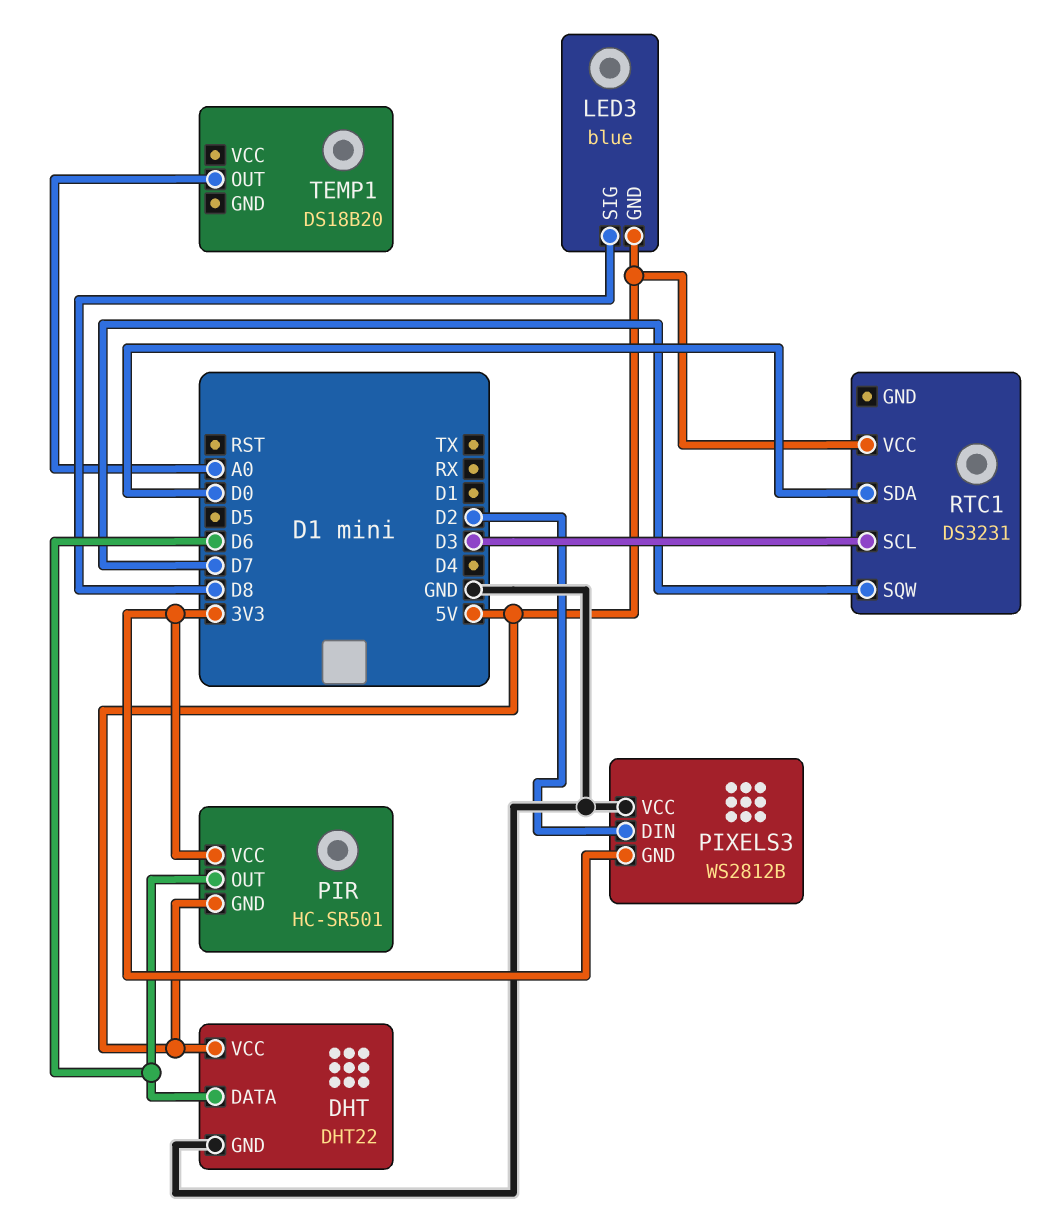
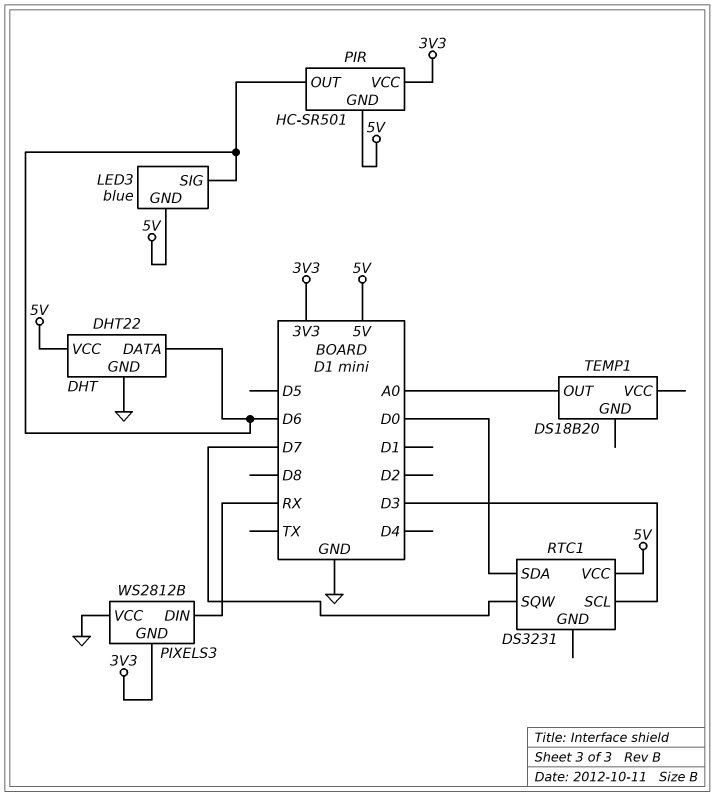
LED3 pin SIG: D8 -> D6
PIXELS3 pin DIN: D2 -> RX

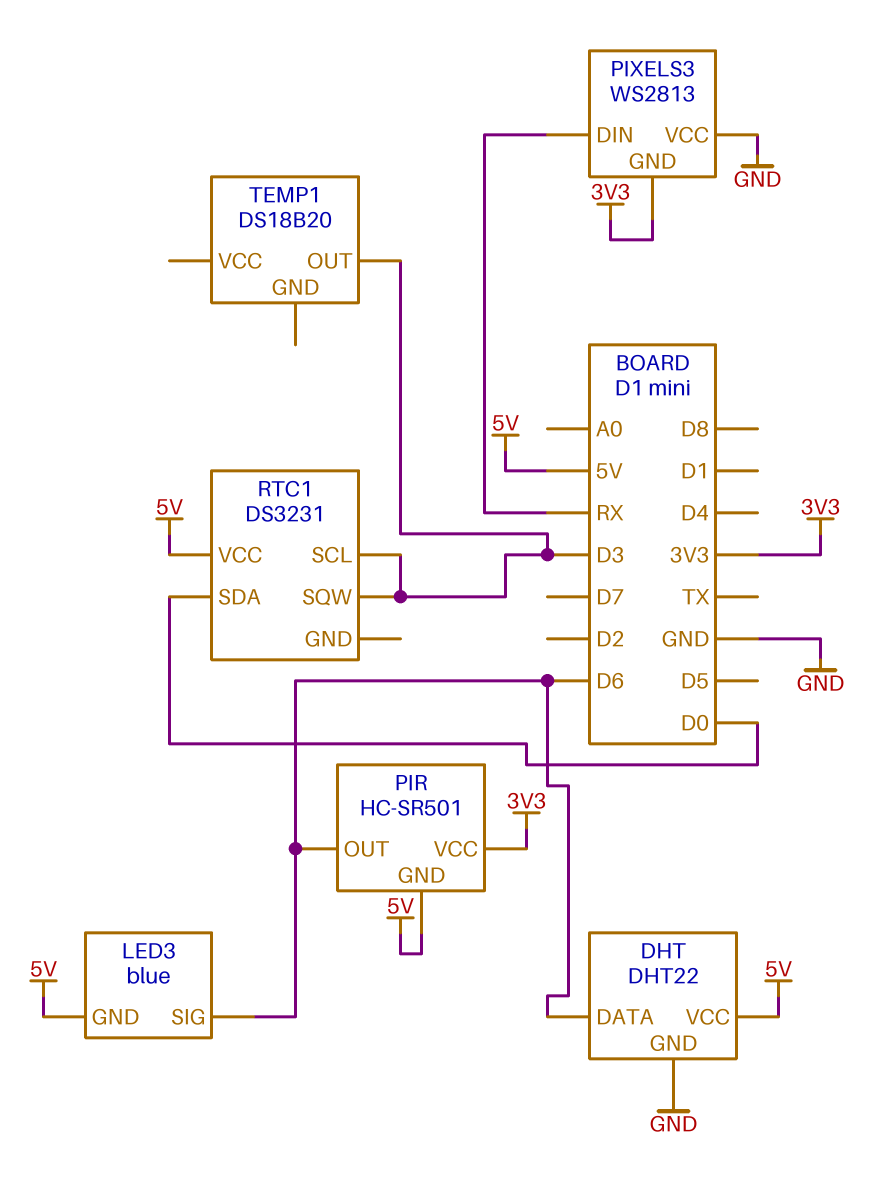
PIXELS3: WS2812B -> WS2813
RTC1 pin SQW: D7 -> D3
TEMP1 pin OUT: A0 -> D3

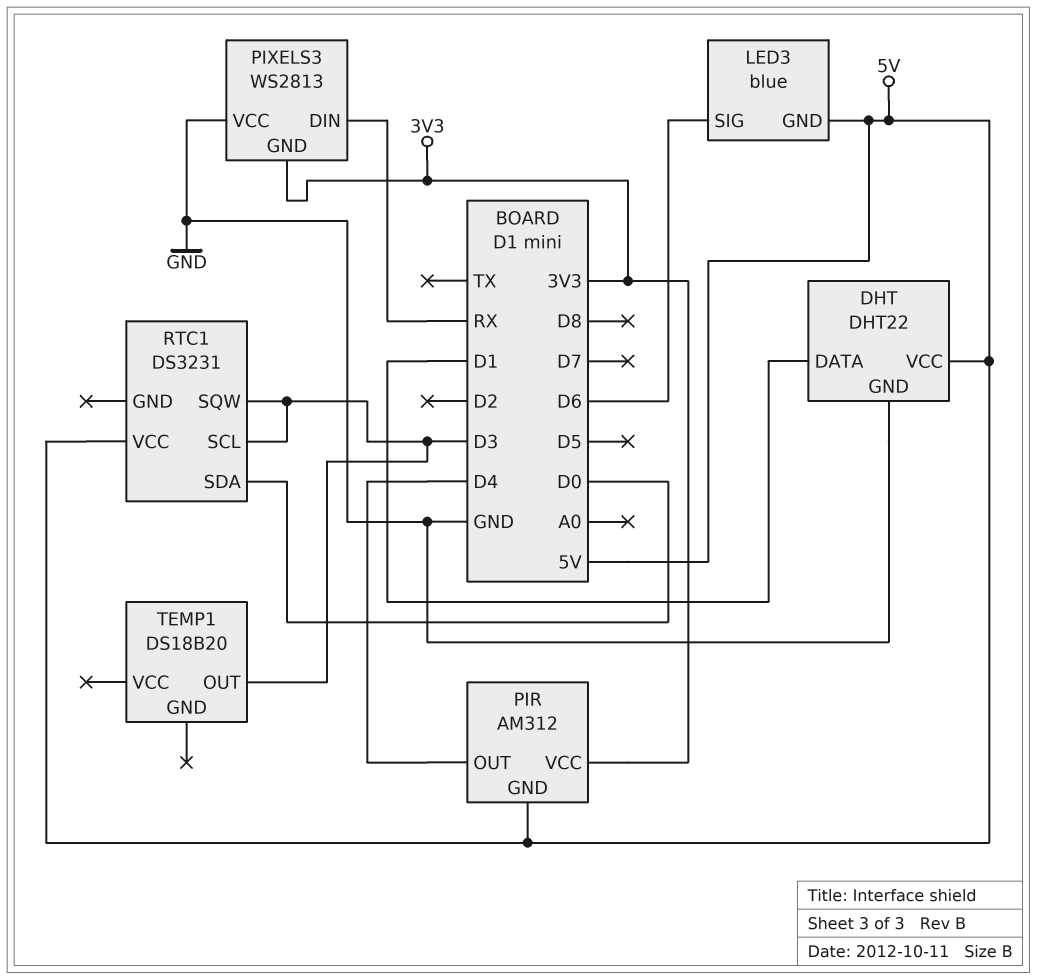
DHT pin DATA: D6 -> D1
PIR: HC-SR501 -> AM312
PIR pin OUT: D6 -> D4

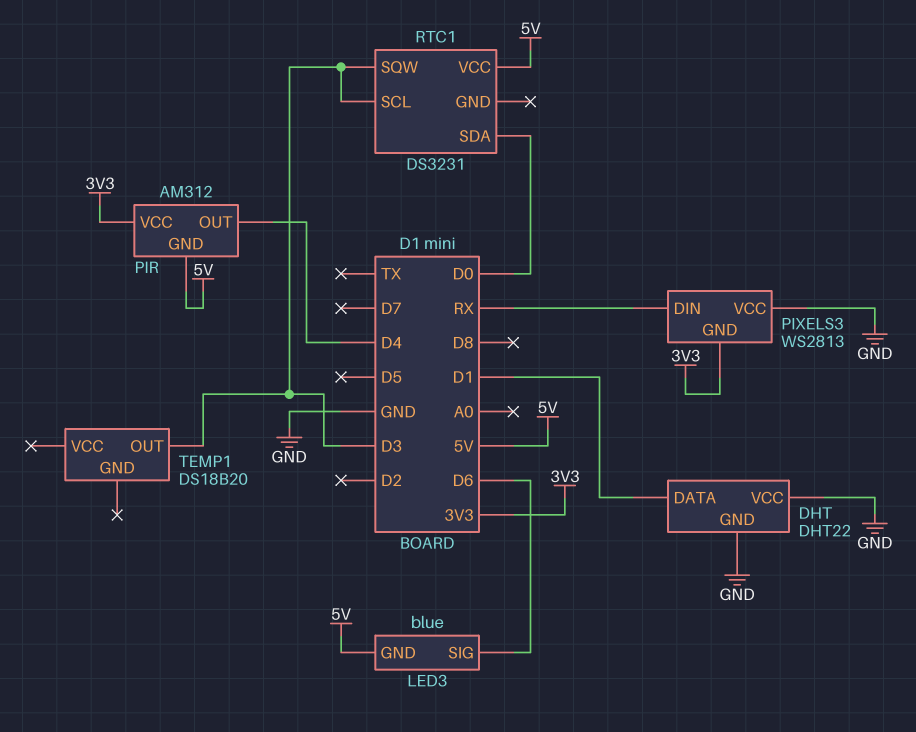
DHT pin VCC: 5V -> GND

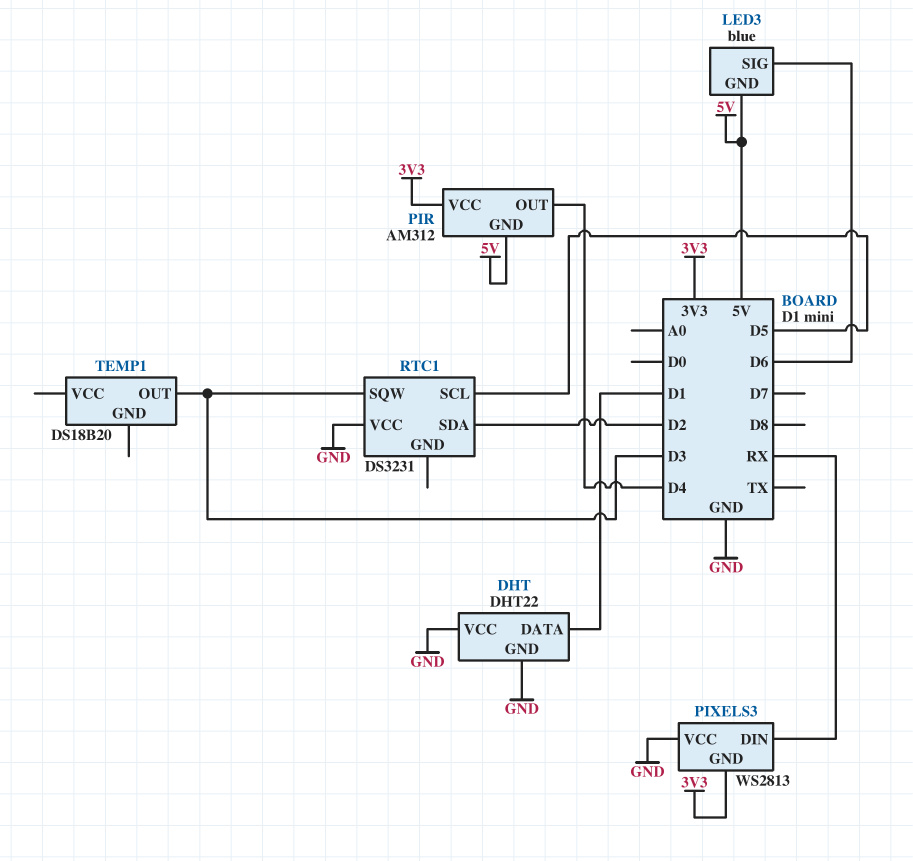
RTC1 pin SCL: D3 -> D5
RTC1 pin SDA: D0 -> D2
RTC1 pin VCC: 5V -> GND

